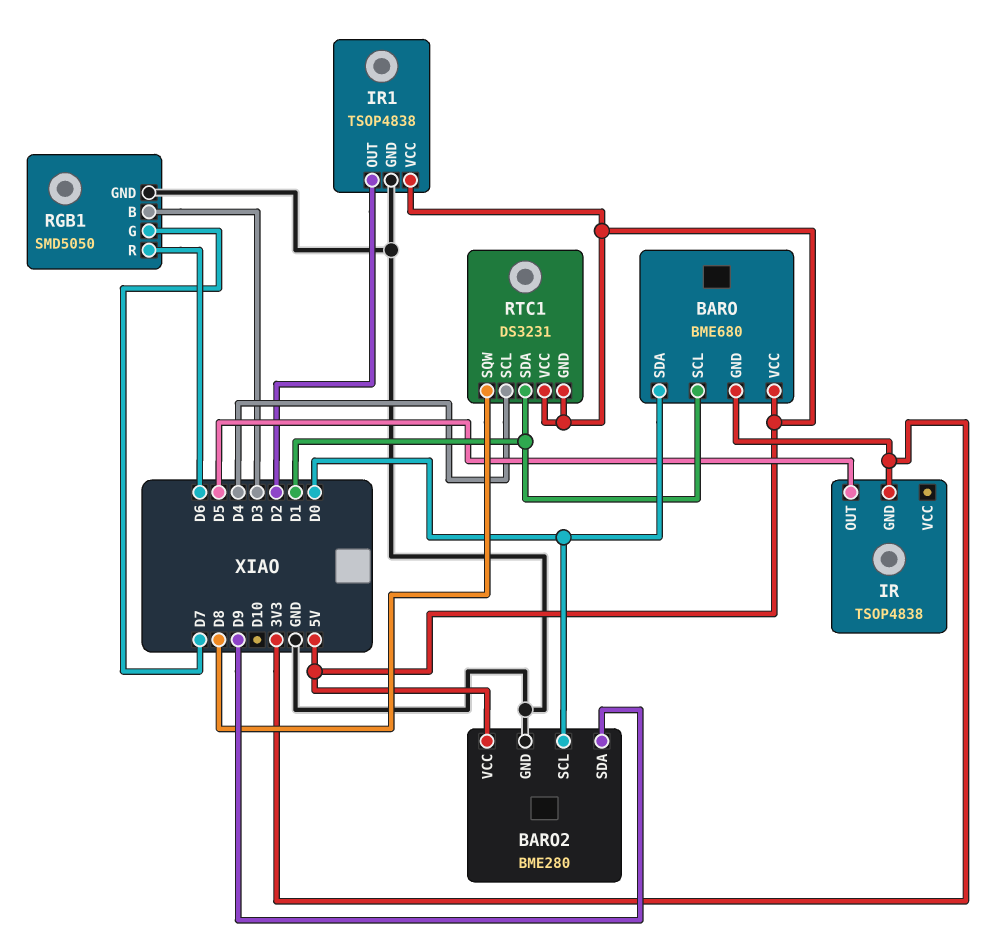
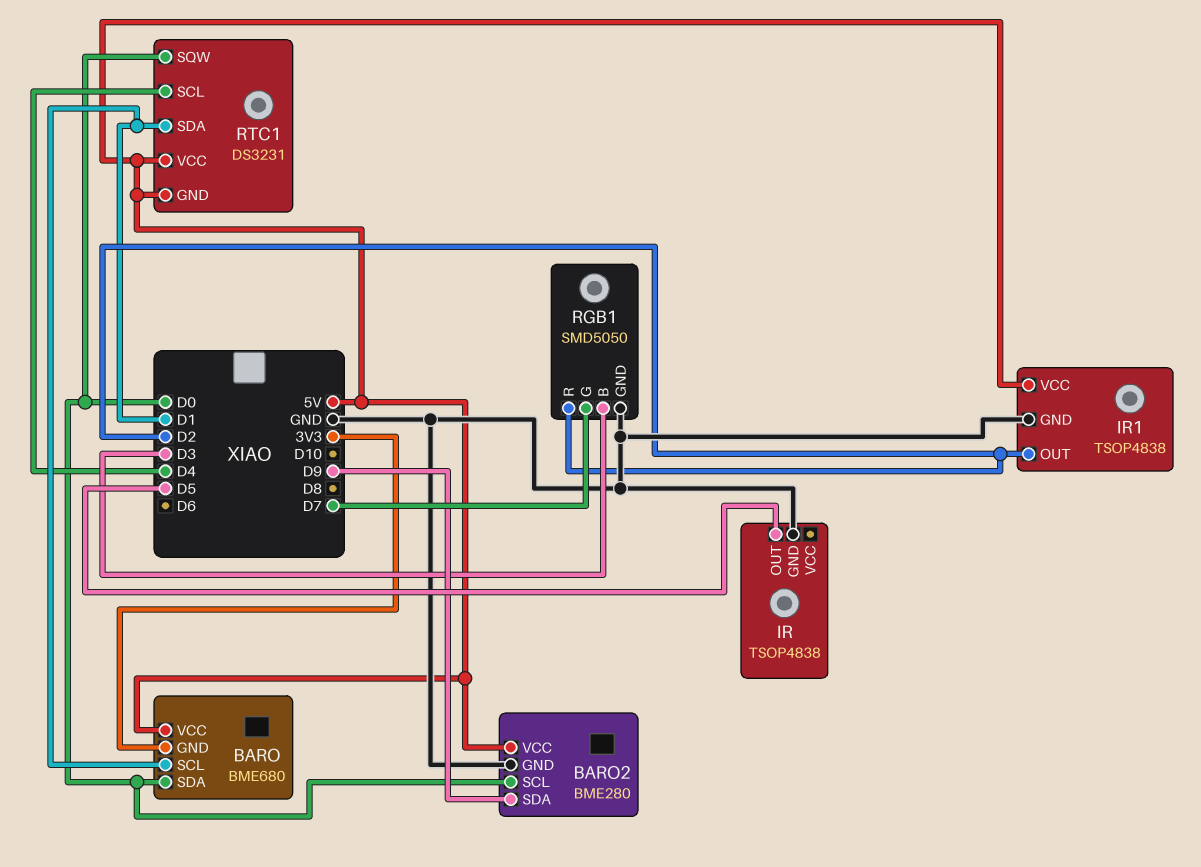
IR pin GND: 3V3 -> GND
RGB1 pin R: D6 -> D2
RTC1 pin SQW: D8 -> D0

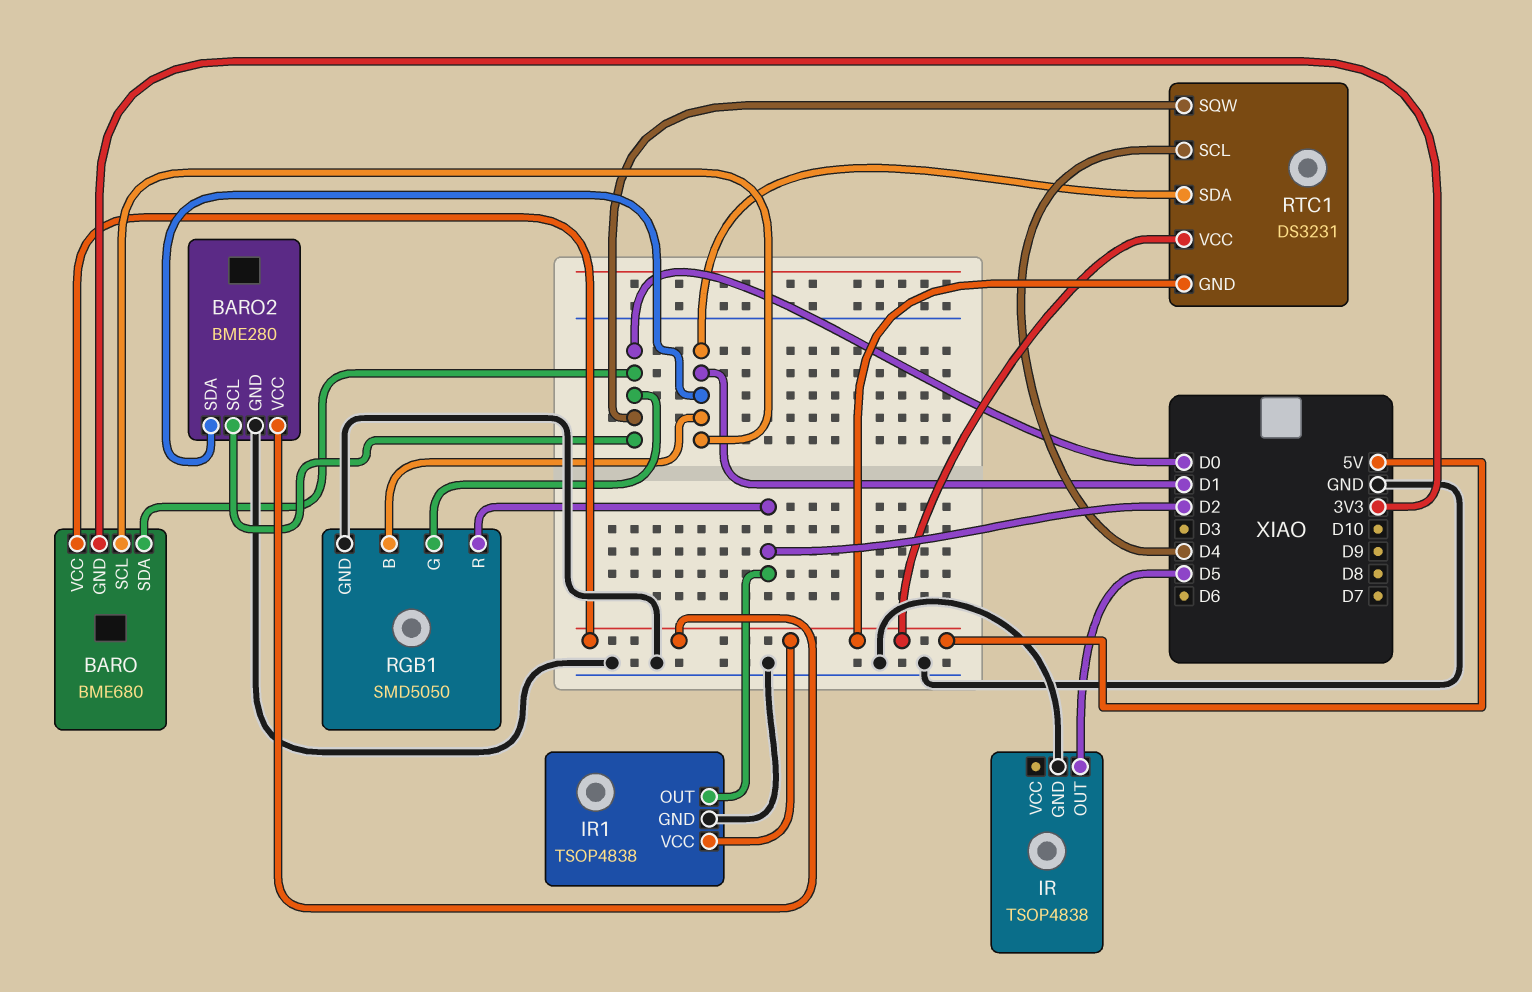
BARO2 pin SDA: D9 -> D1
RGB1 pin B: D3 -> D1
RGB1 pin G: D7 -> D0

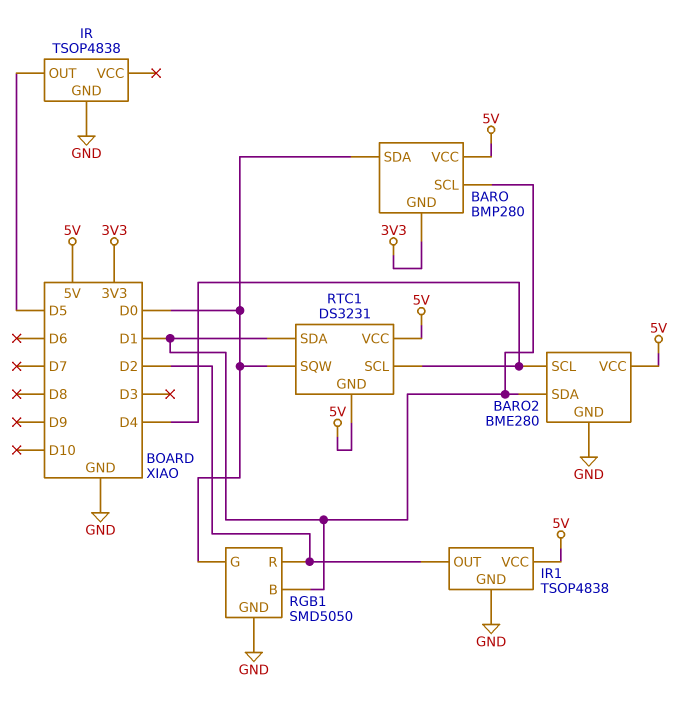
BARO: BME680 -> BMP280
BARO2 pin SCL: D0 -> D4

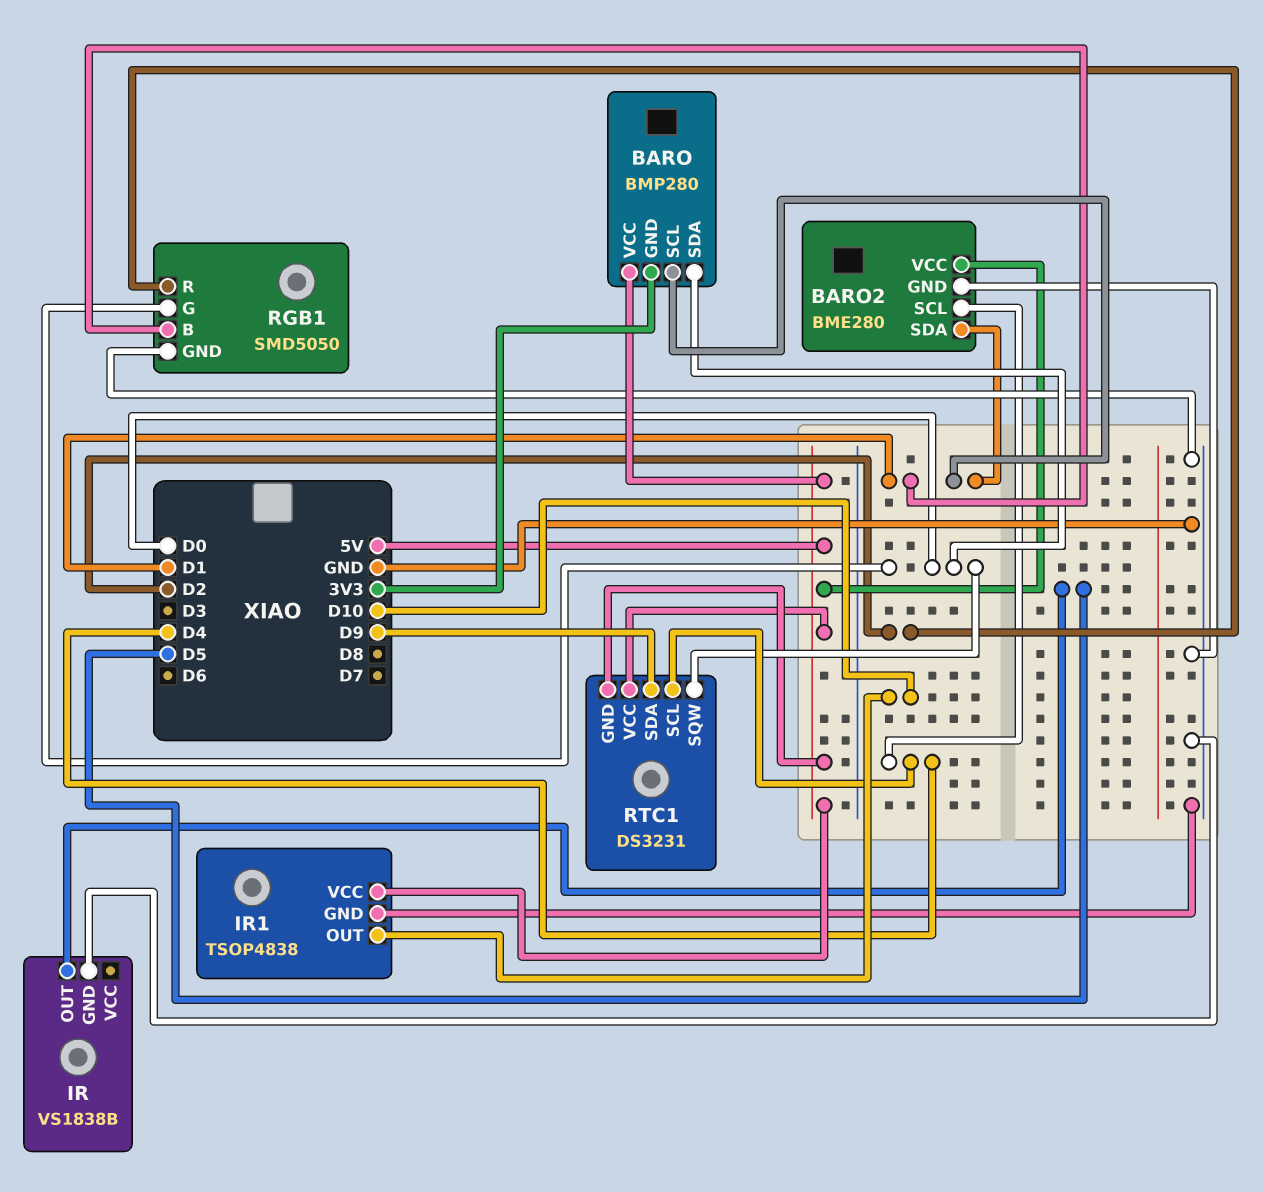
IR: TSOP4838 -> VS1838B
IR1 pin OUT: D2 -> D10
RTC1 pin SDA: D1 -> D9

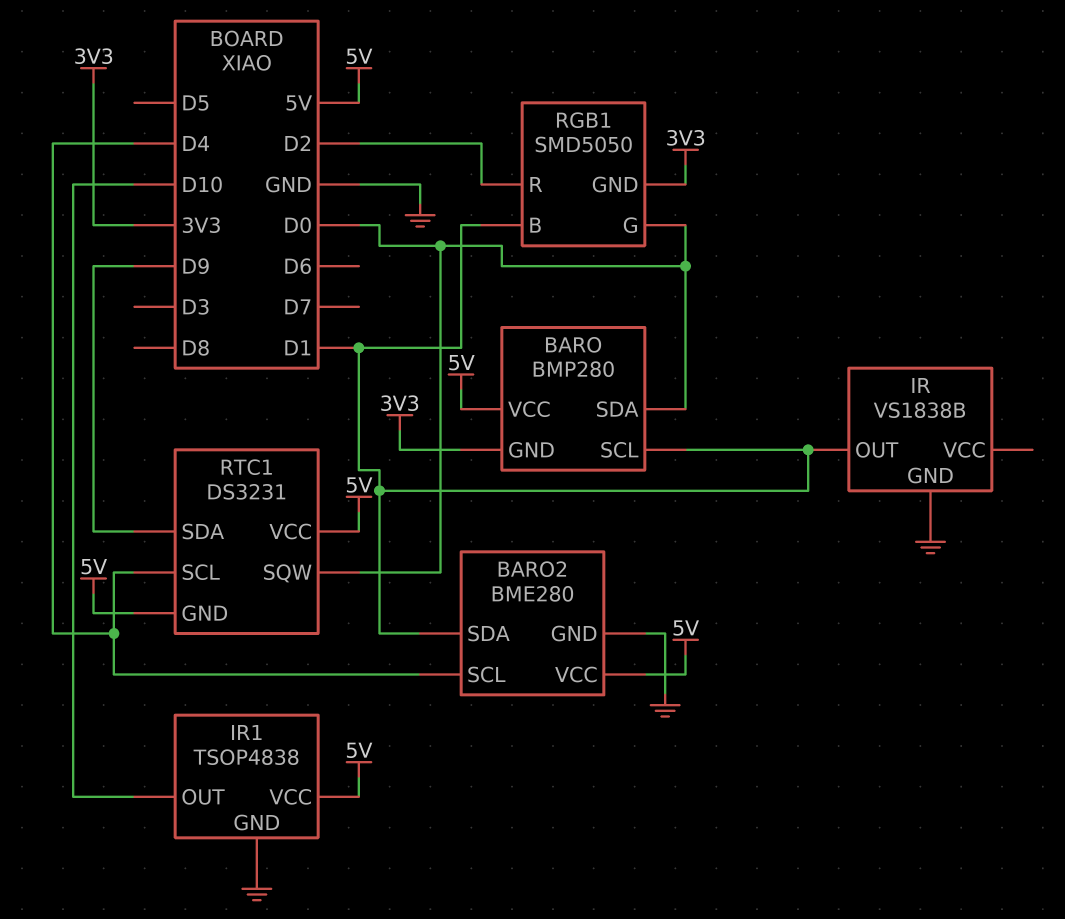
IR pin OUT: D5 -> D1
RGB1 pin GND: GND -> 3V3

